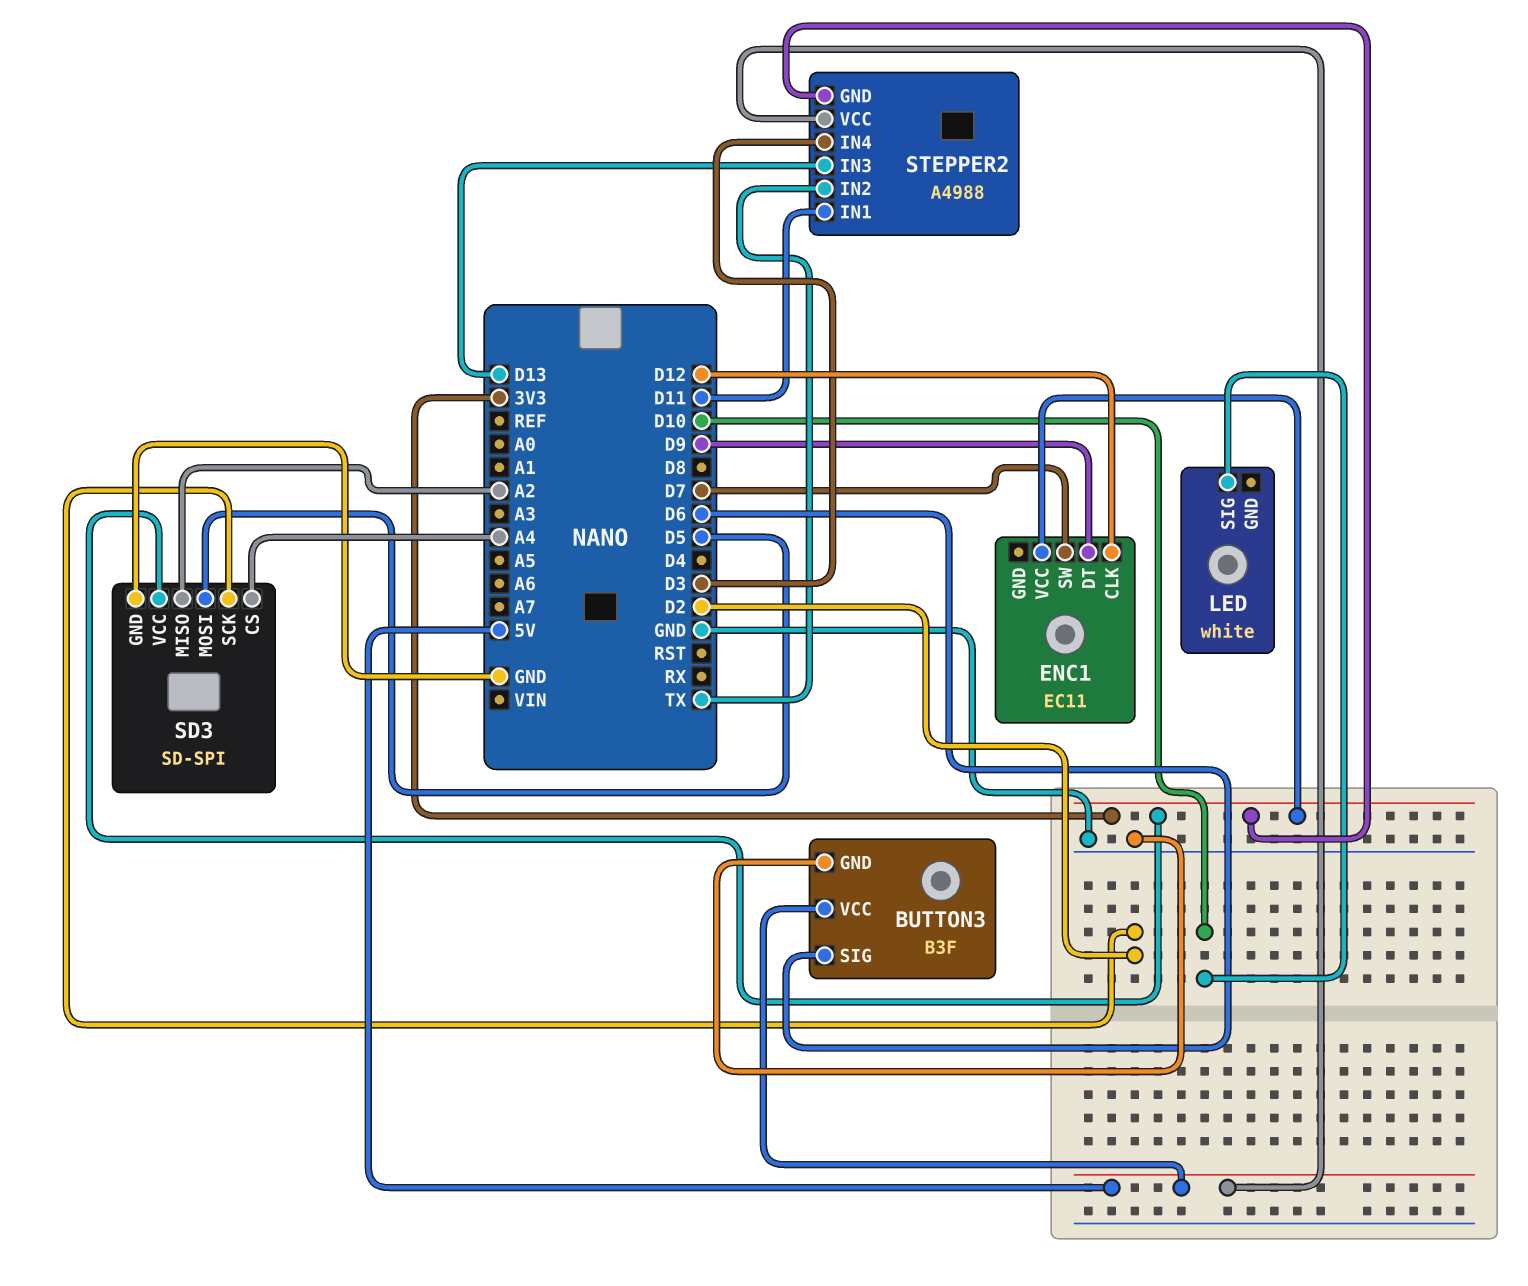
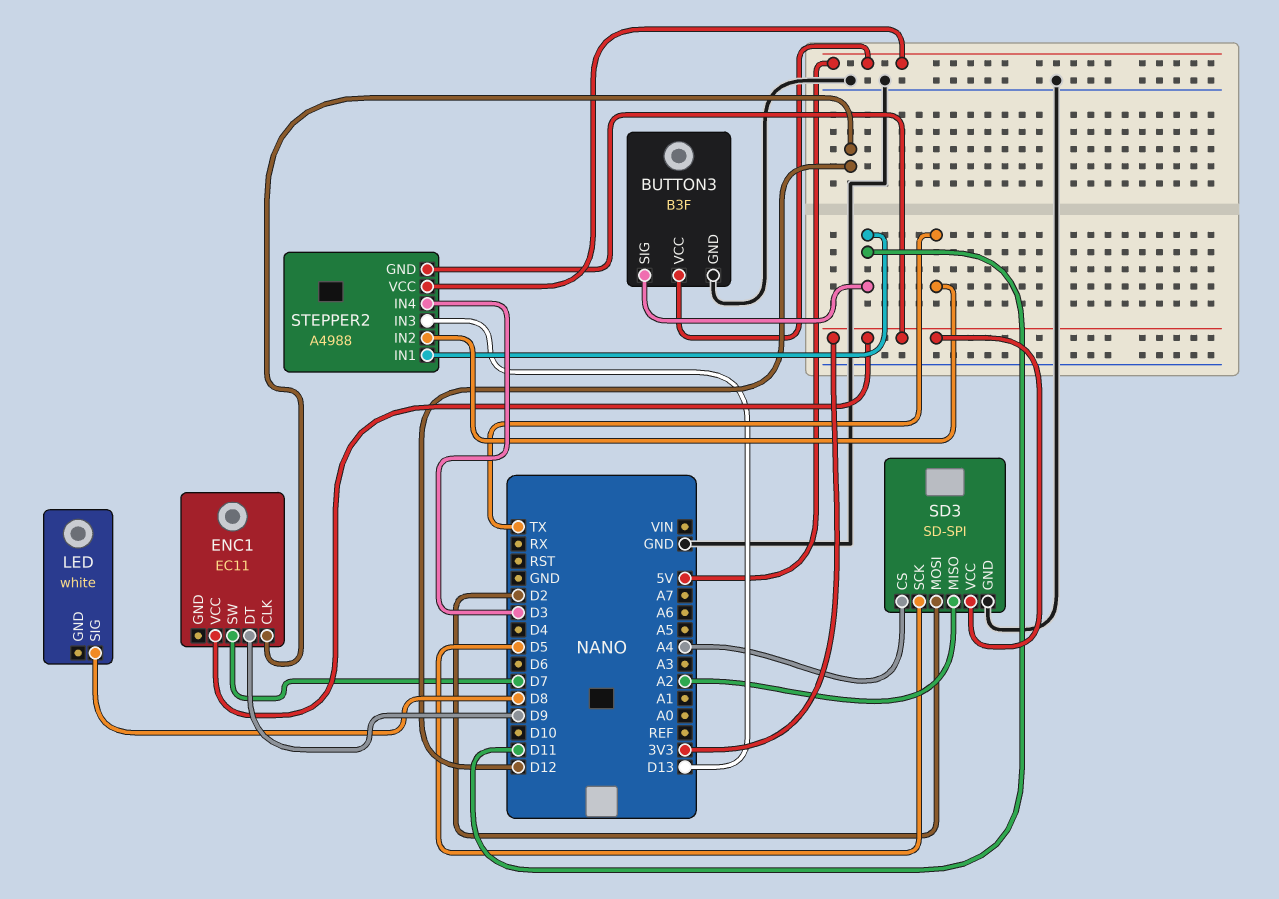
BUTTON3 pin SIG: D6 -> D11
LED pin SIG: D10 -> D8
SD3 pin MOSI: D5 -> D2
SD3 pin SCK: D2 -> D5

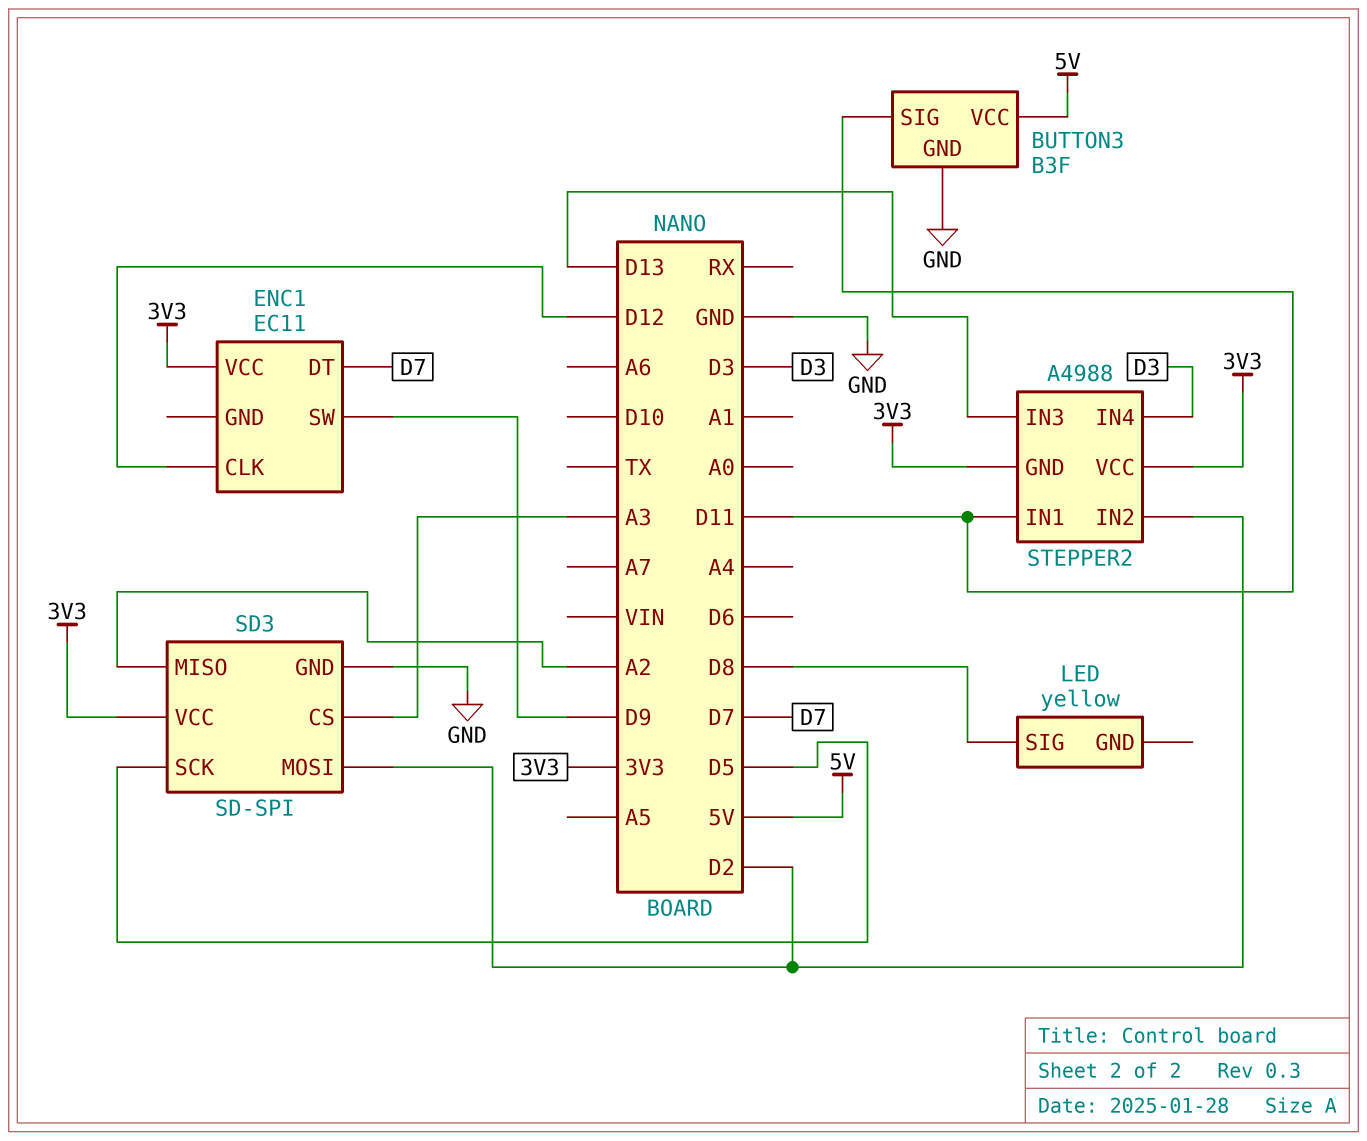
ENC1 pin DT: D9 -> D7
ENC1 pin SW: D7 -> D9
LED: white -> yellow
SD3 pin CS: A4 -> A3
STEPPER2 pin IN2: TX -> D2
STEPPER2 pin VCC: 5V -> 3V3

